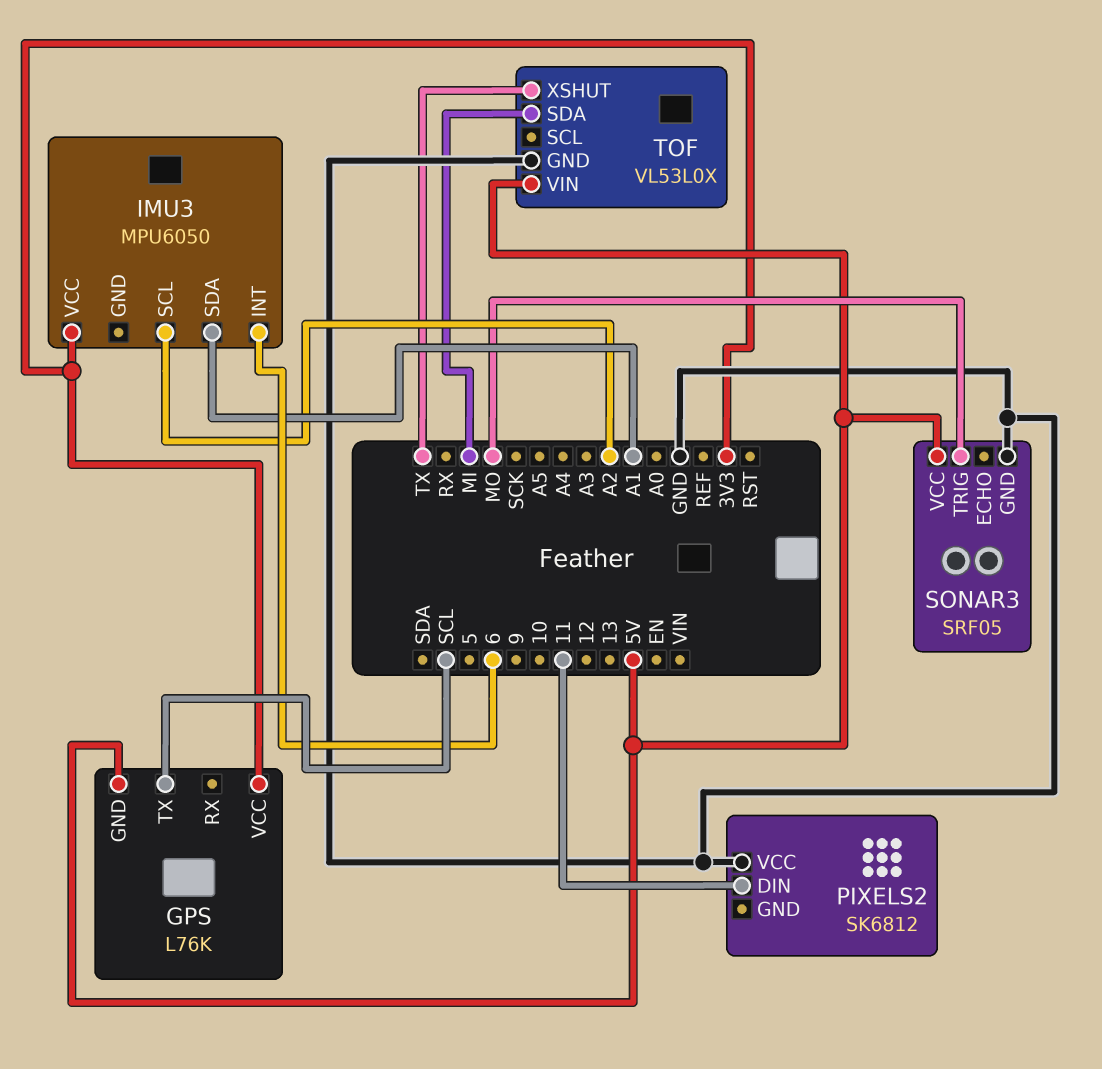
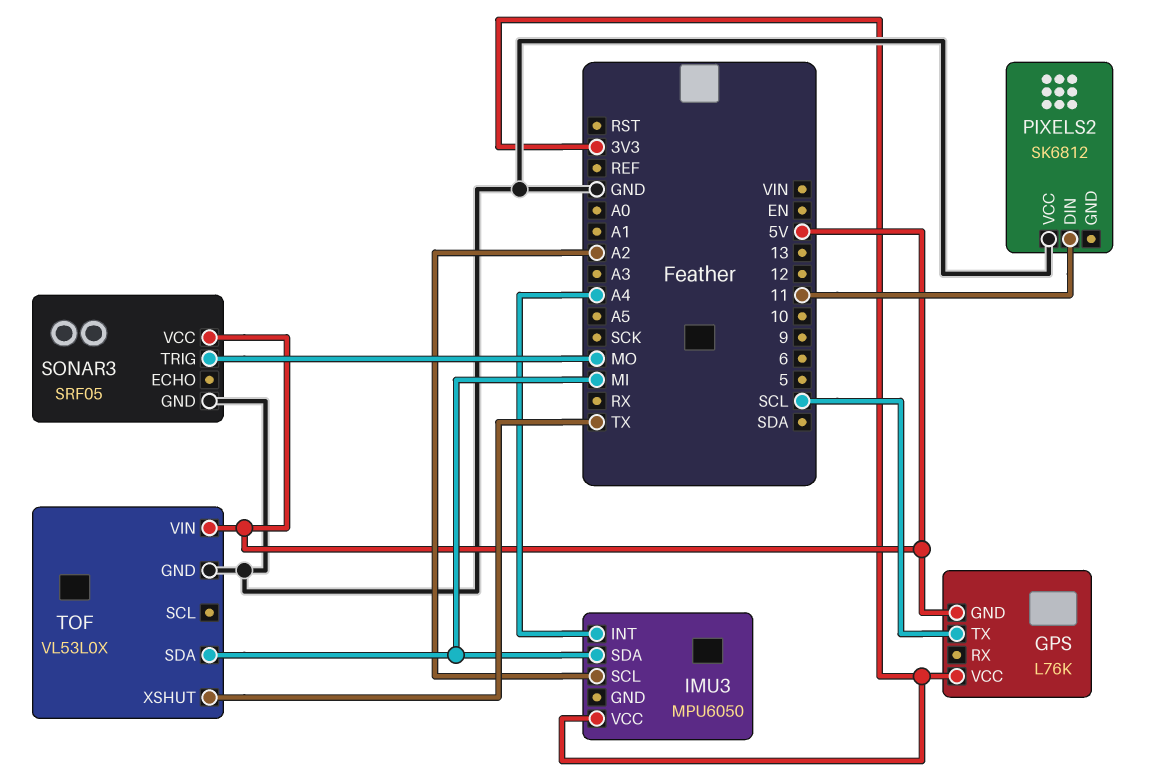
IMU3 pin INT: 6 -> A4
IMU3 pin SDA: A1 -> MI

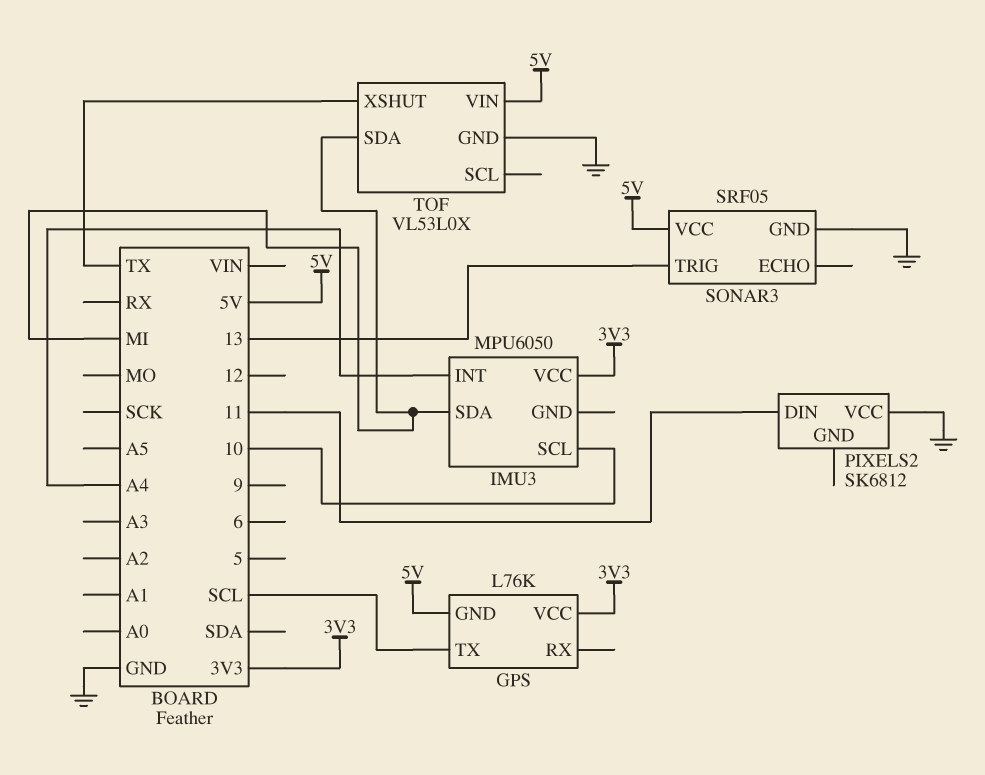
IMU3 pin SCL: A2 -> 10
SONAR3 pin TRIG: MO -> 13

